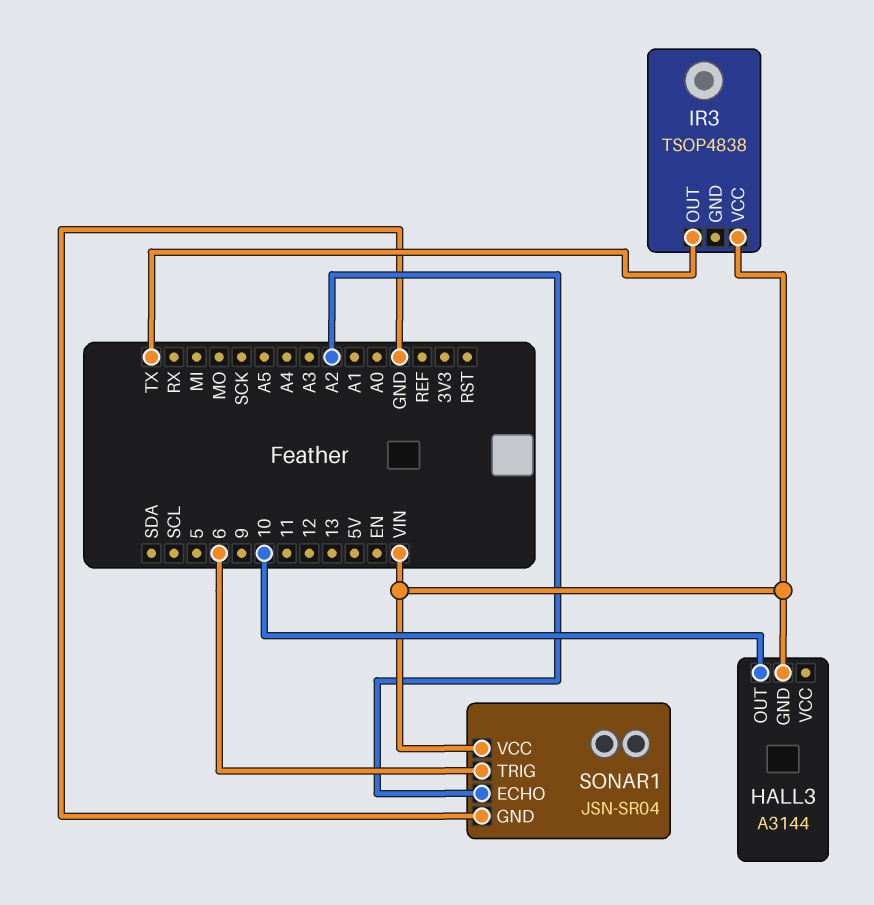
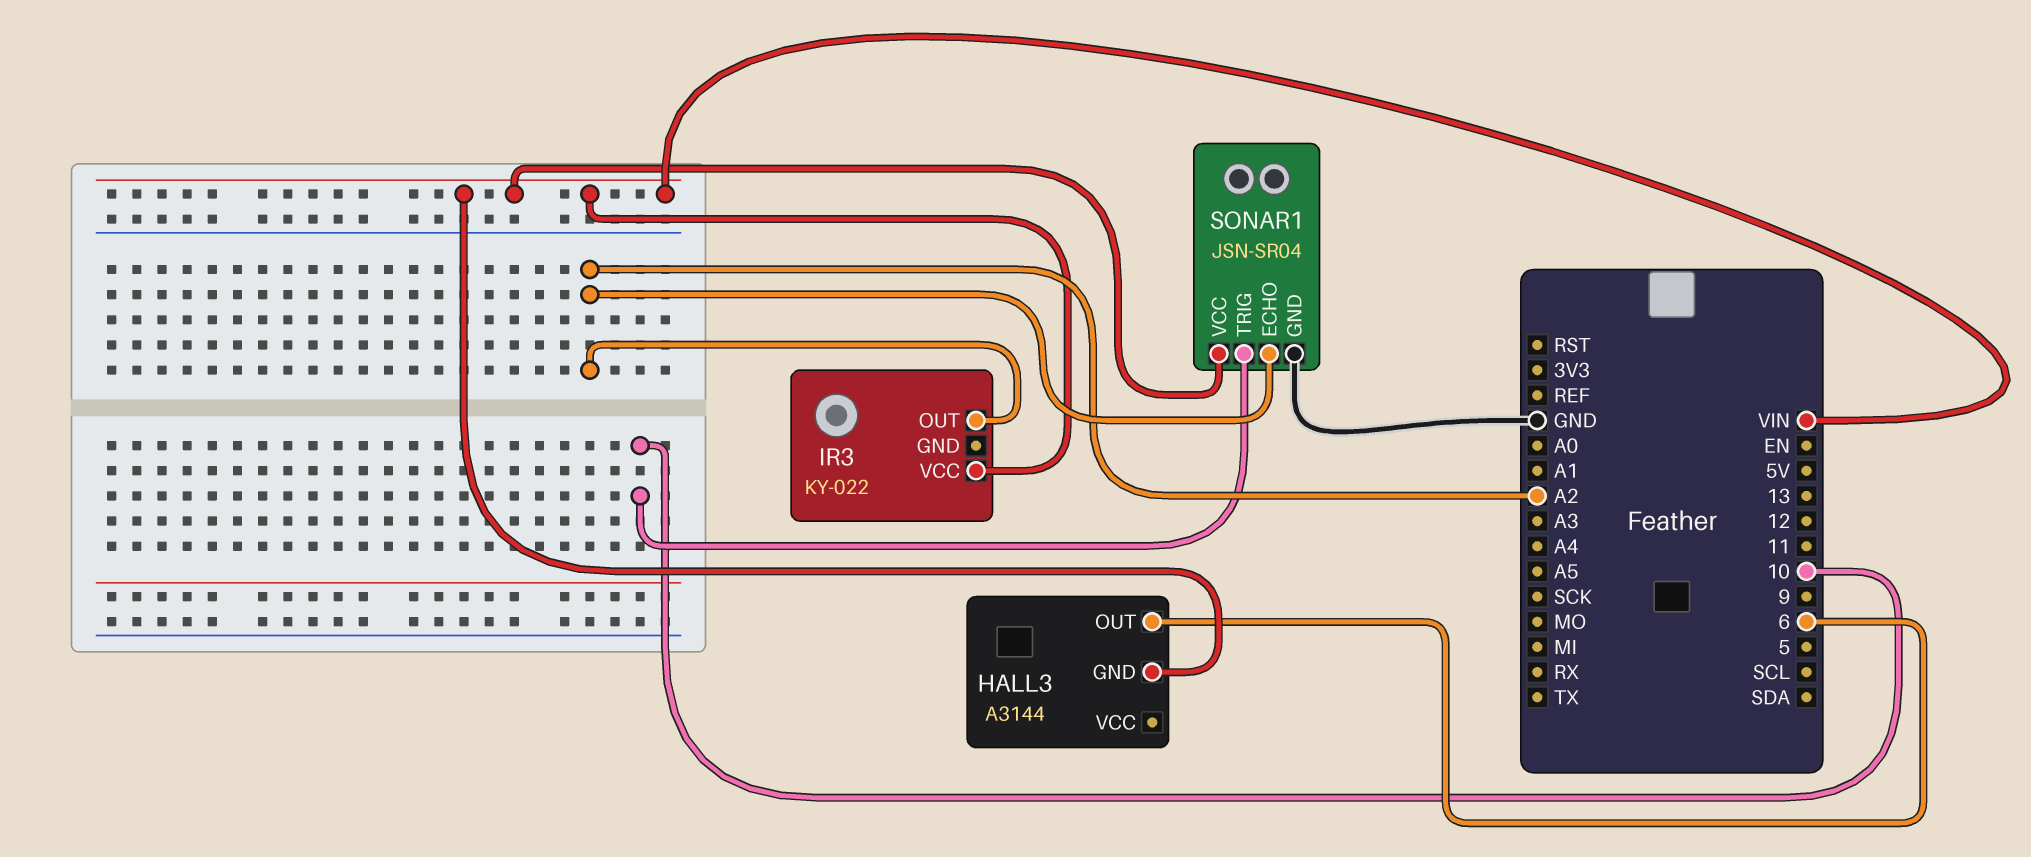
HALL3 pin OUT: 10 -> 6
IR3: TSOP4838 -> KY-022
IR3 pin OUT: TX -> A2
SONAR1 pin TRIG: 6 -> 10

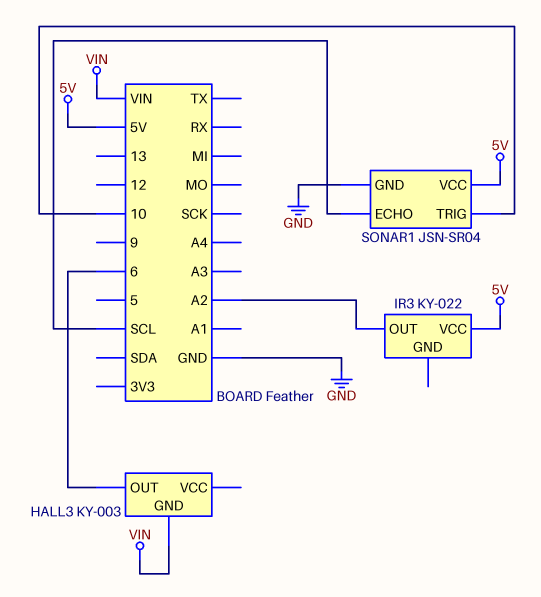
HALL3: A3144 -> KY-003
IR3 pin VCC: VIN -> 5V
SONAR1 pin ECHO: A2 -> SCL
SONAR1 pin VCC: VIN -> 5V

